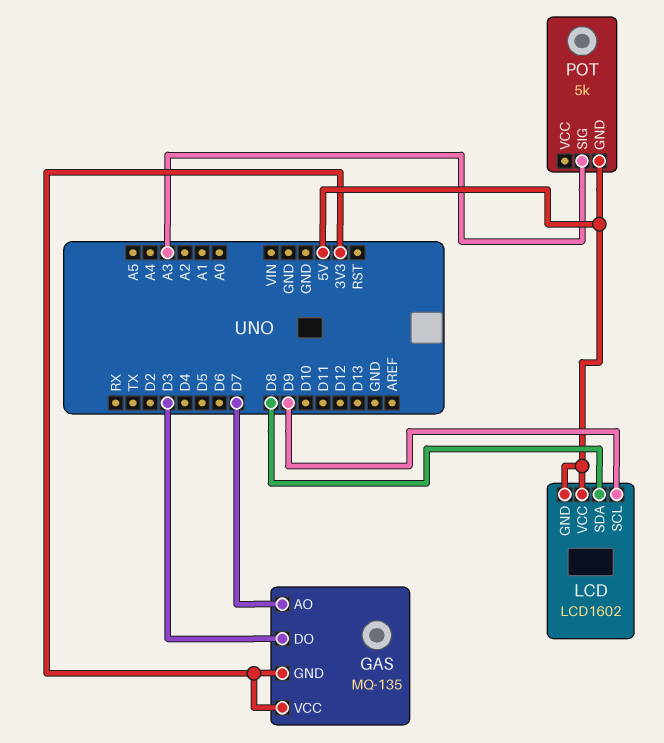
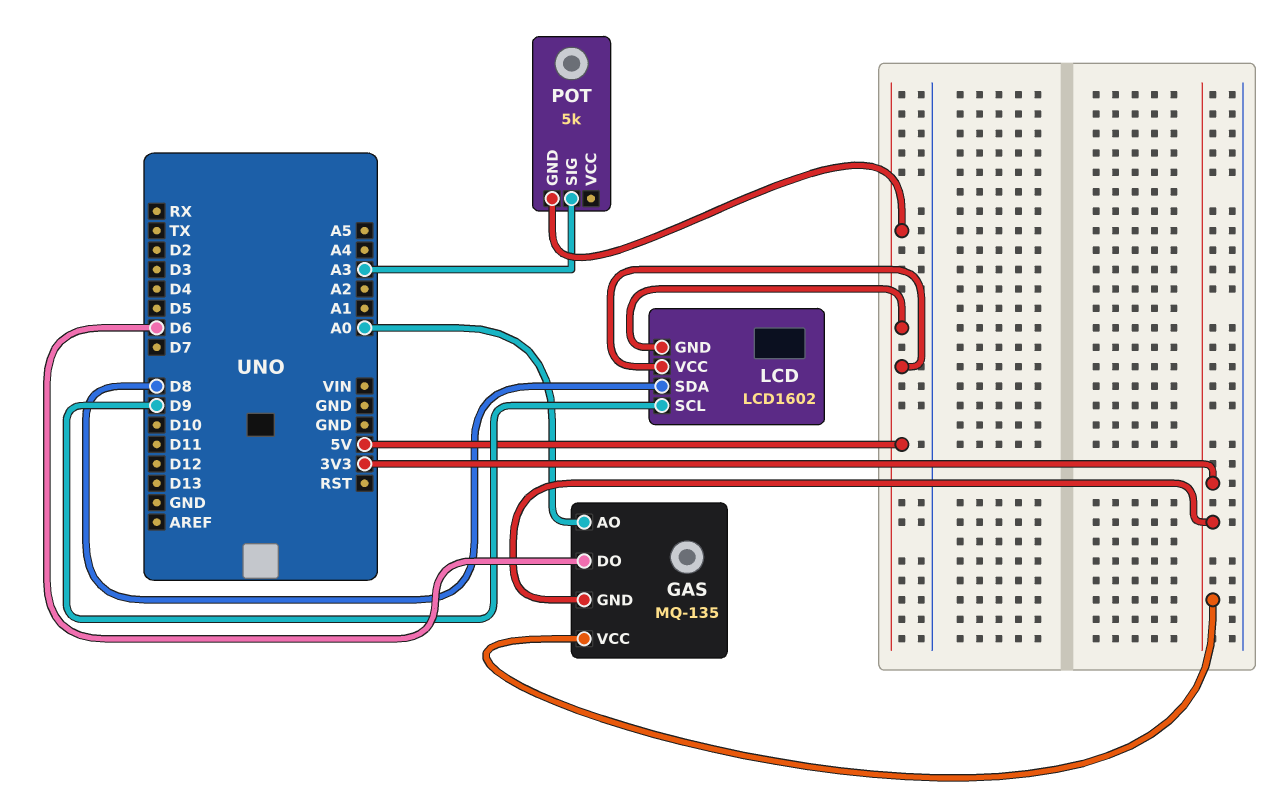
GAS pin AO: D7 -> A0
GAS pin DO: D3 -> D6

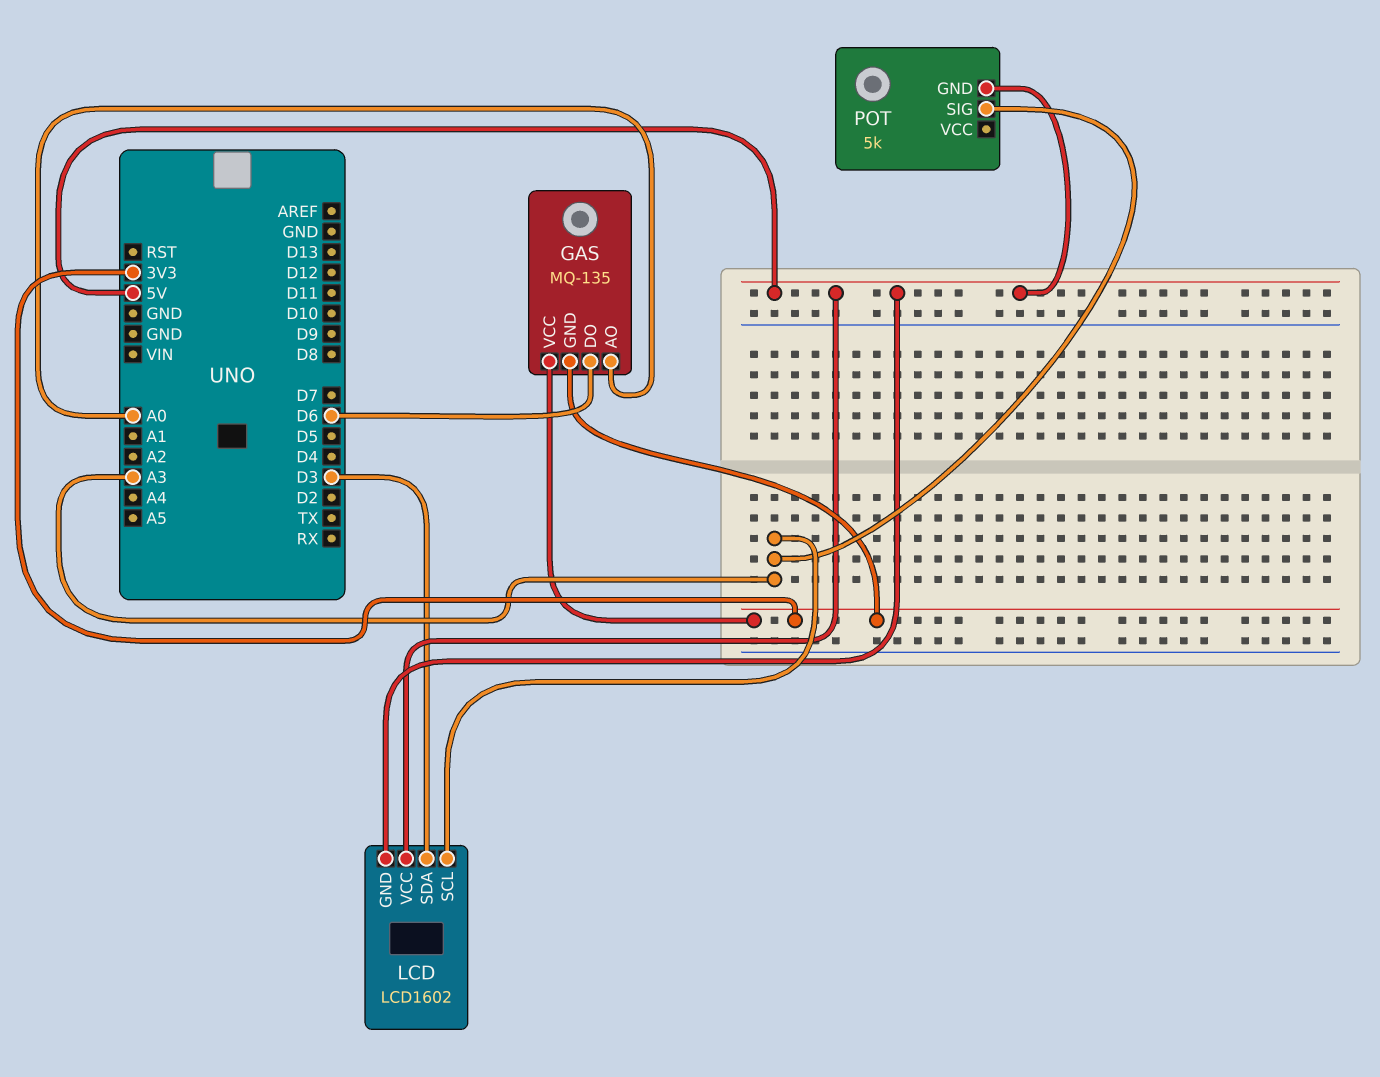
LCD pin SCL: D9 -> A3
LCD pin SDA: D8 -> D3

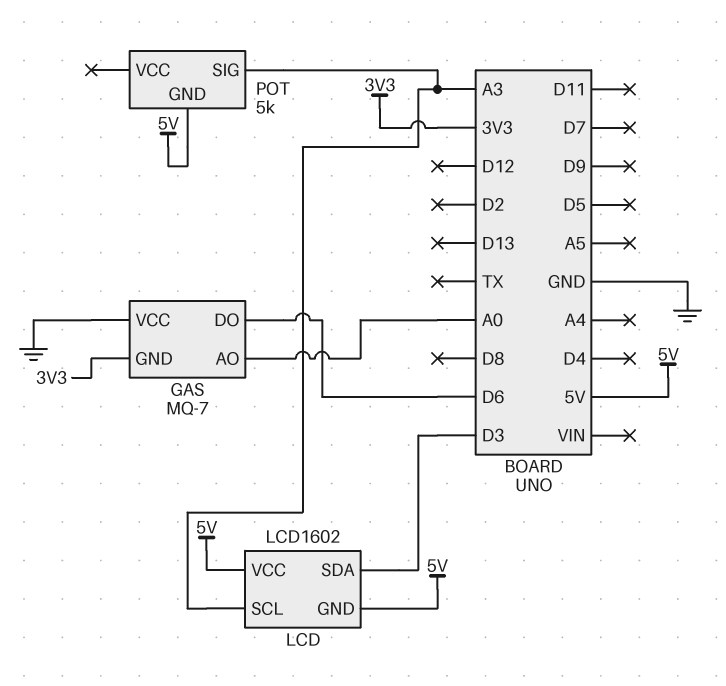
GAS: MQ-135 -> MQ-7
GAS pin VCC: 3V3 -> GND

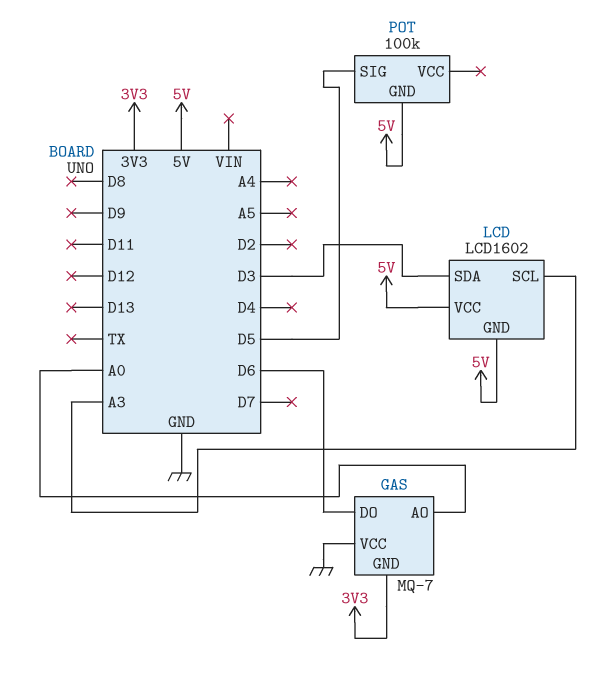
POT: 5k -> 100k
POT pin SIG: A3 -> D5

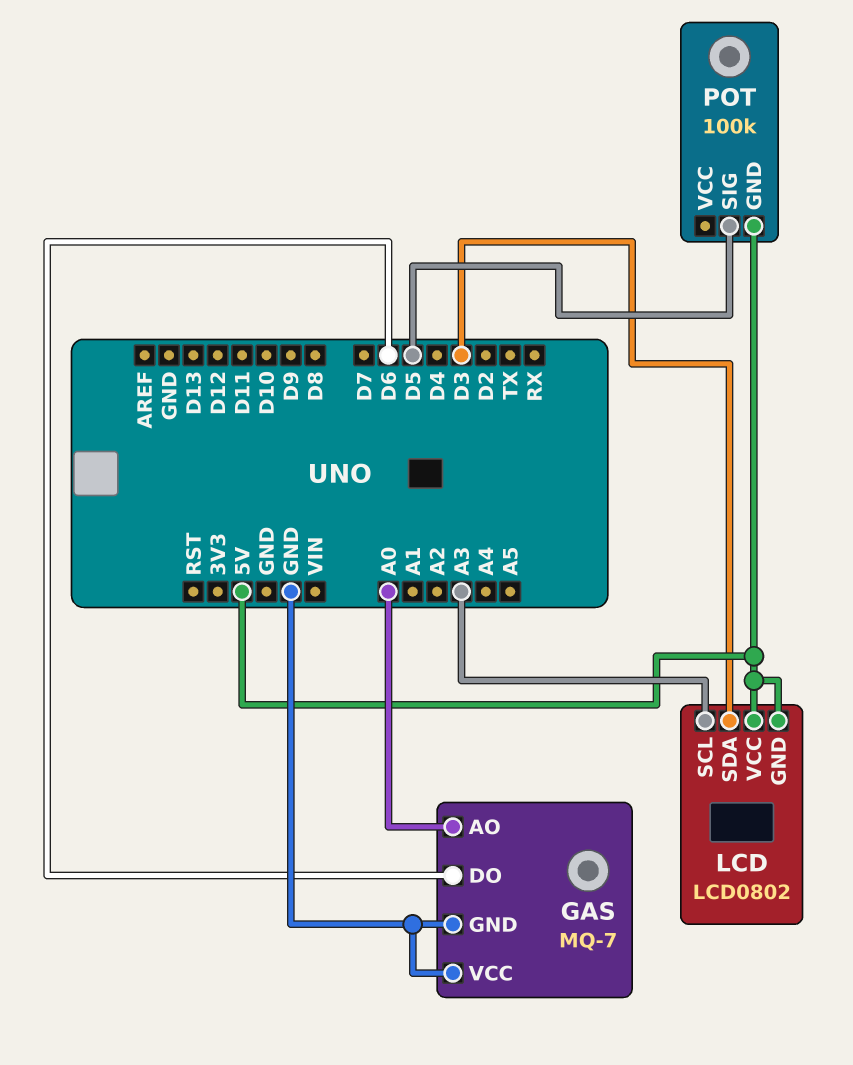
GAS pin GND: 3V3 -> GND
LCD: LCD1602 -> LCD0802

